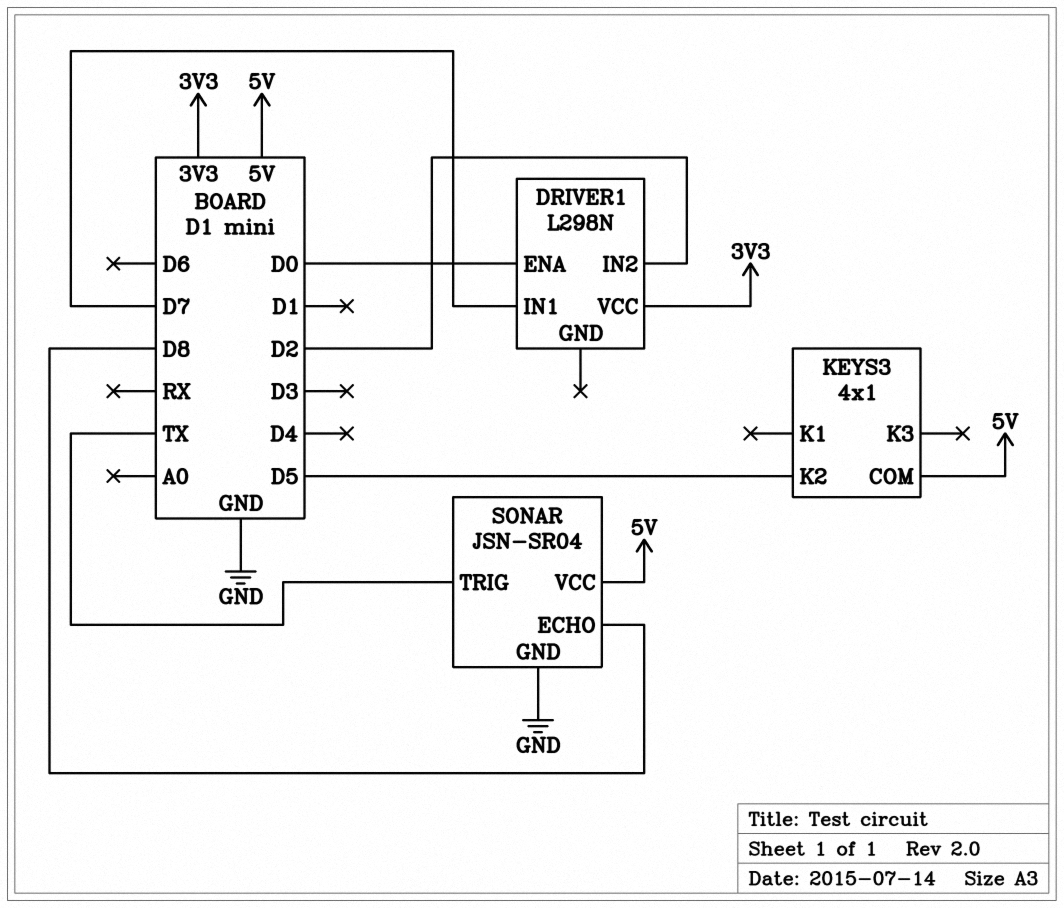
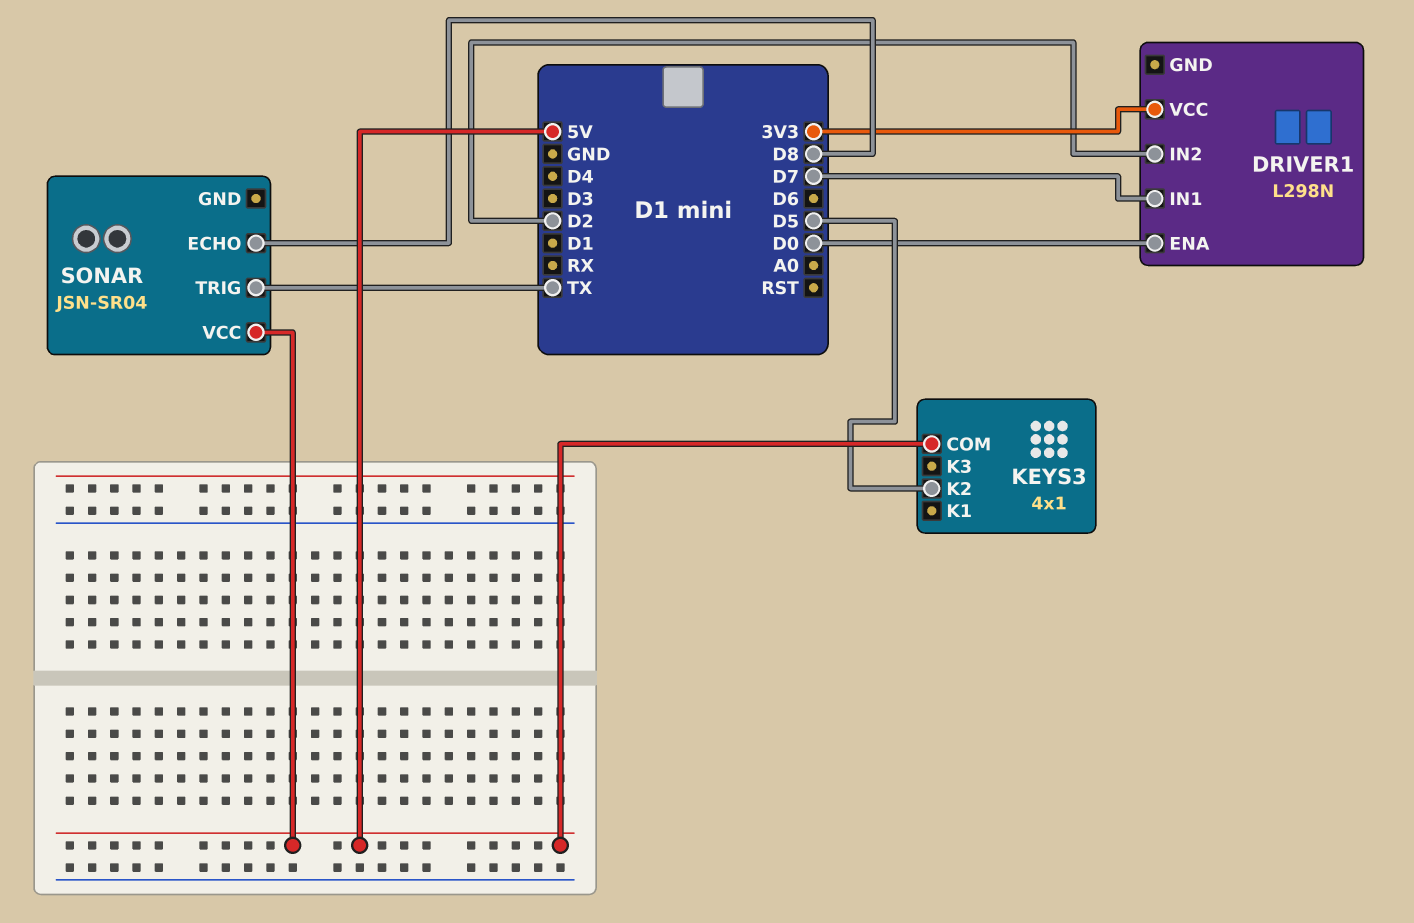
SONAR pin GND: GND -> none

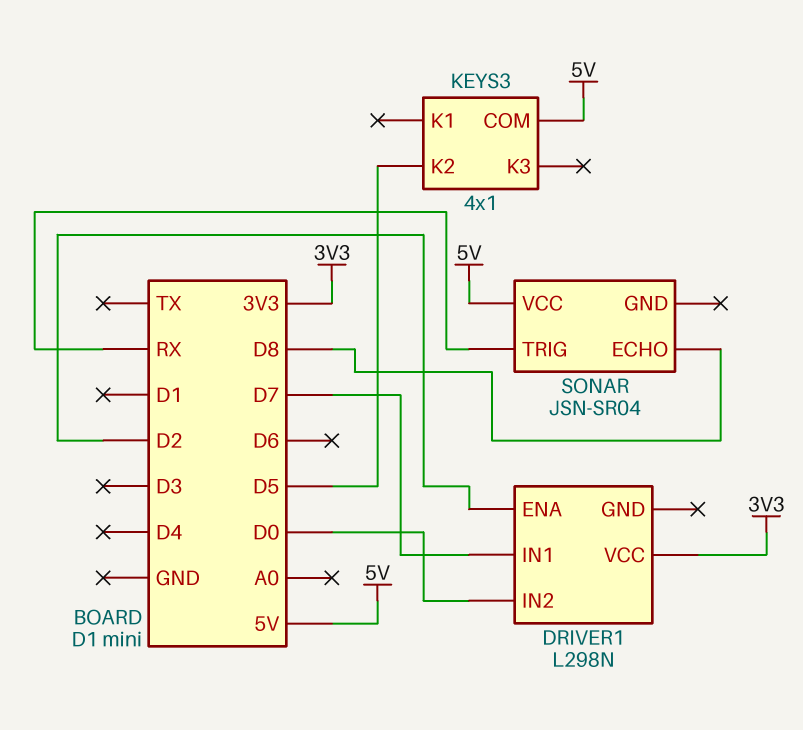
DRIVER1 pin ENA: D0 -> D2
DRIVER1 pin IN2: D2 -> D0
SONAR pin TRIG: TX -> RX

